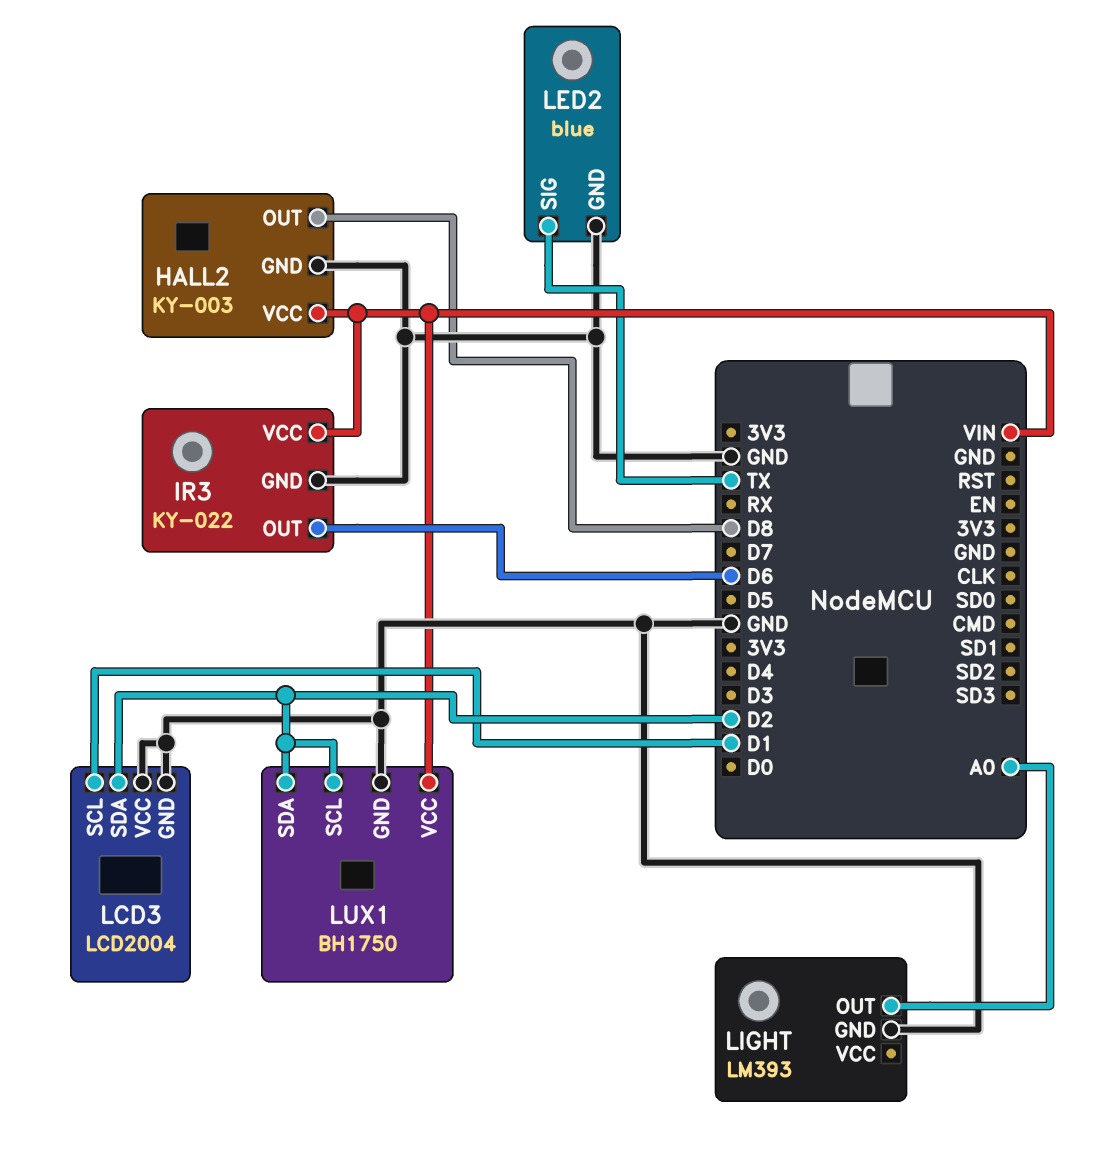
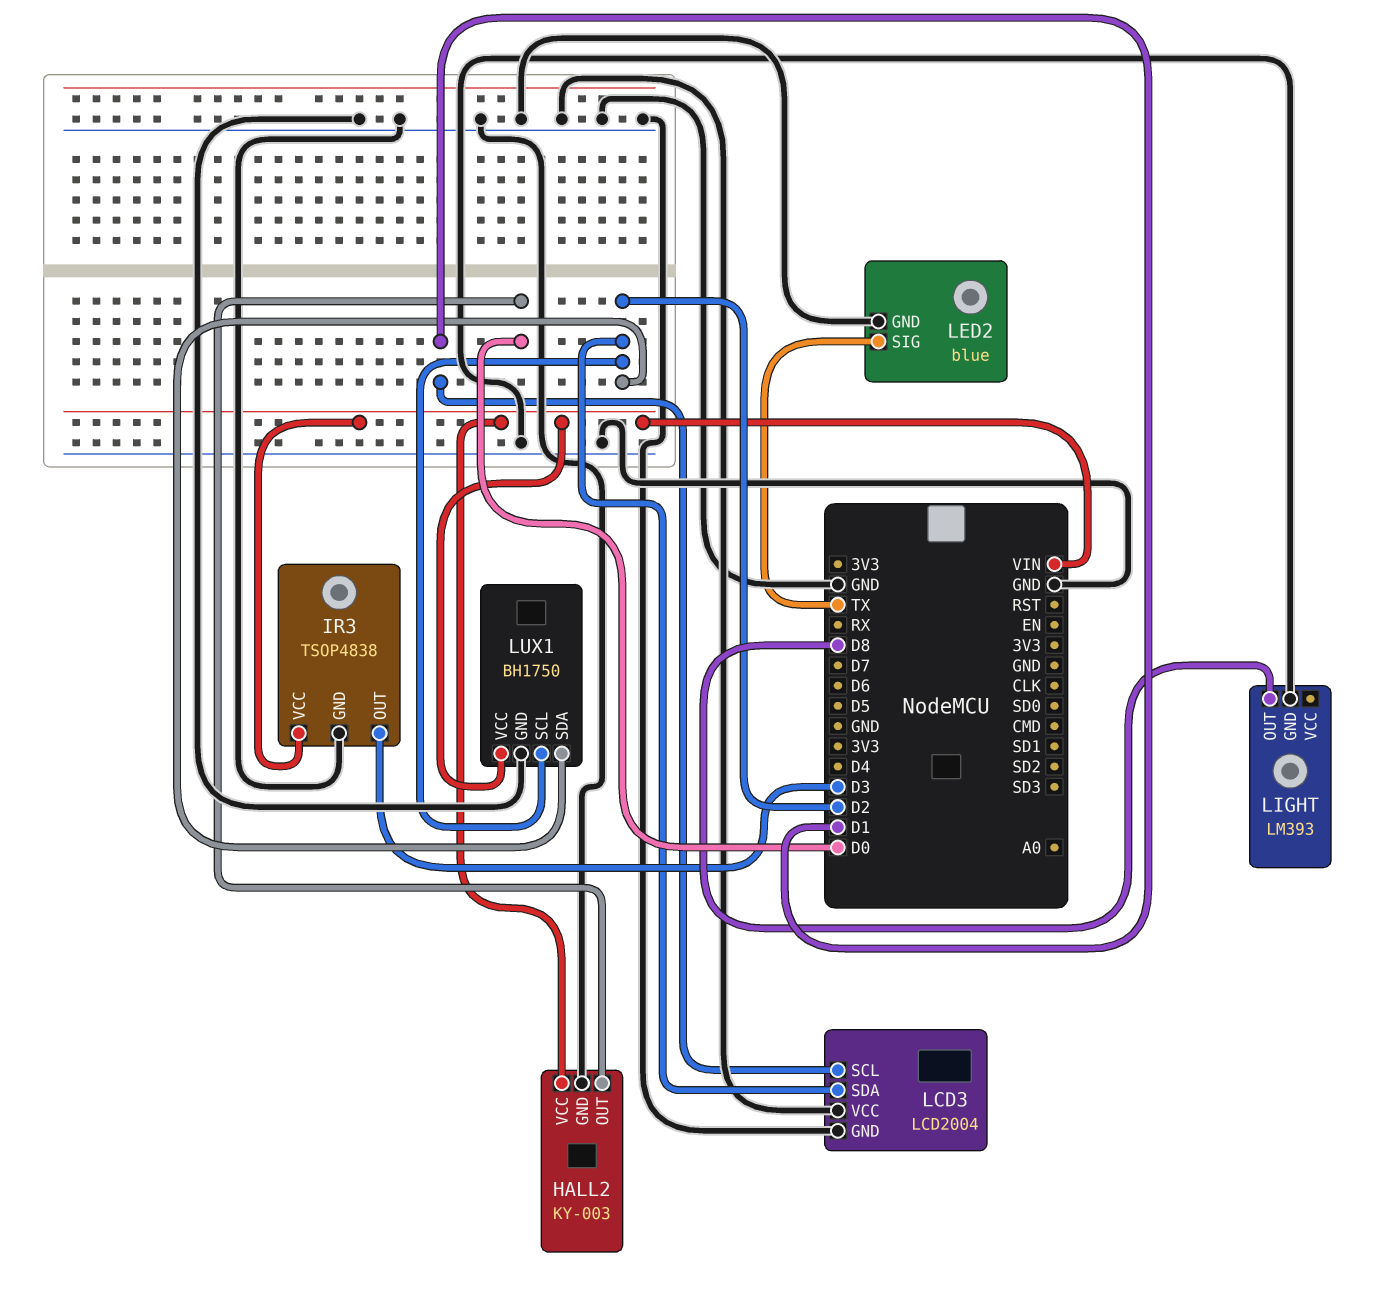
HALL2 pin OUT: D8 -> D0
IR3: KY-022 -> TSOP4838
IR3 pin OUT: D6 -> D3
LIGHT pin OUT: A0 -> D8

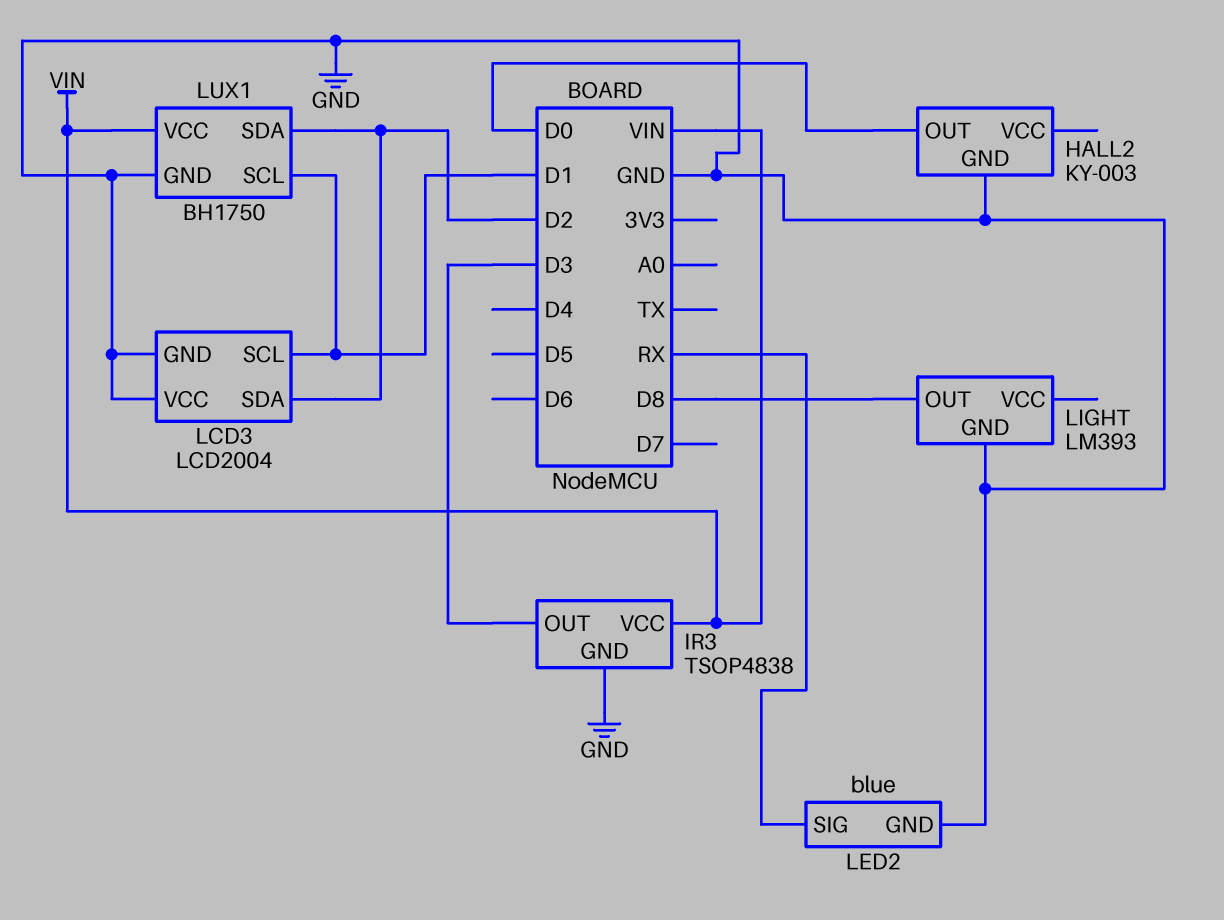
HALL2 pin VCC: VIN -> none
LED2 pin SIG: TX -> RX
LUX1 pin SCL: D2 -> D1

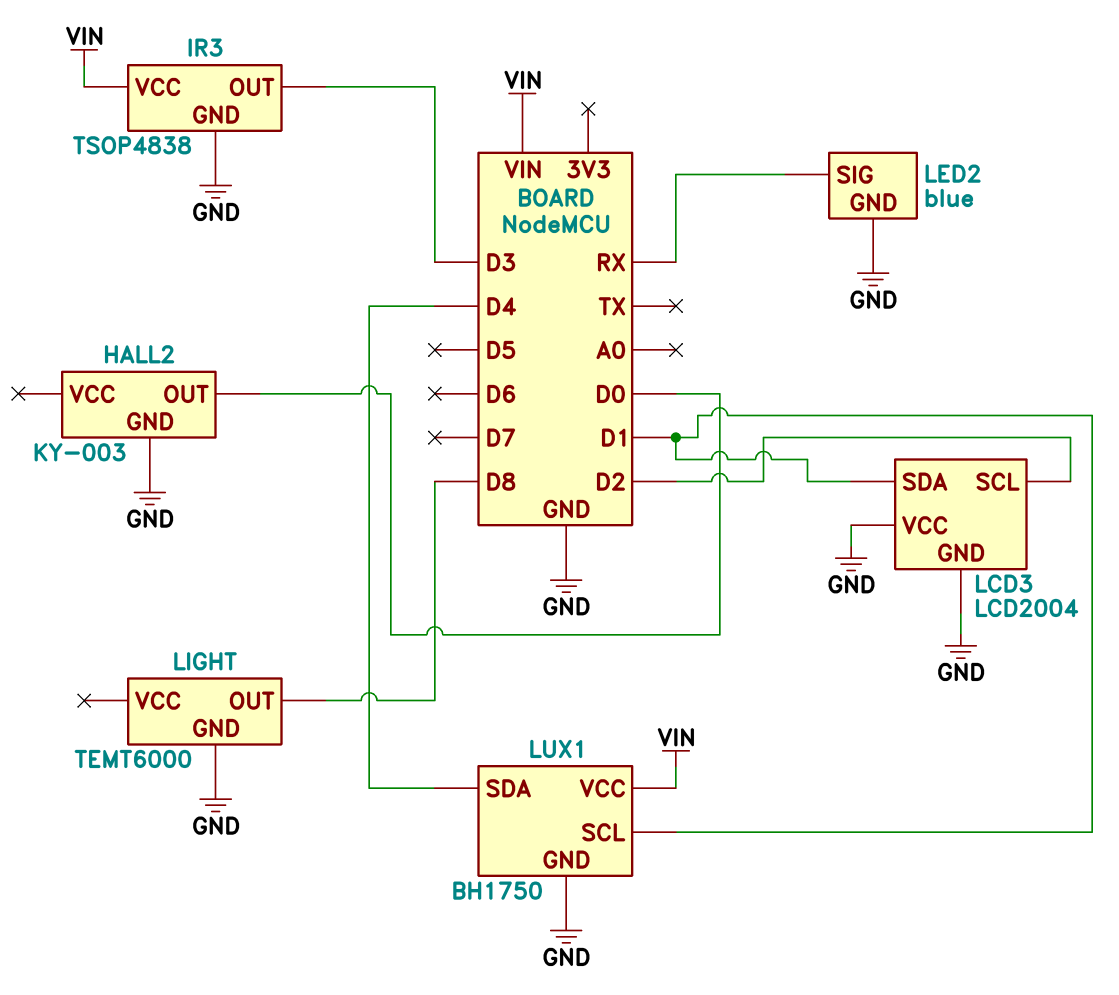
LCD3 pin SCL: D1 -> D2
LCD3 pin SDA: D2 -> D1
LIGHT: LM393 -> TEMT6000
LUX1 pin SDA: D2 -> D4

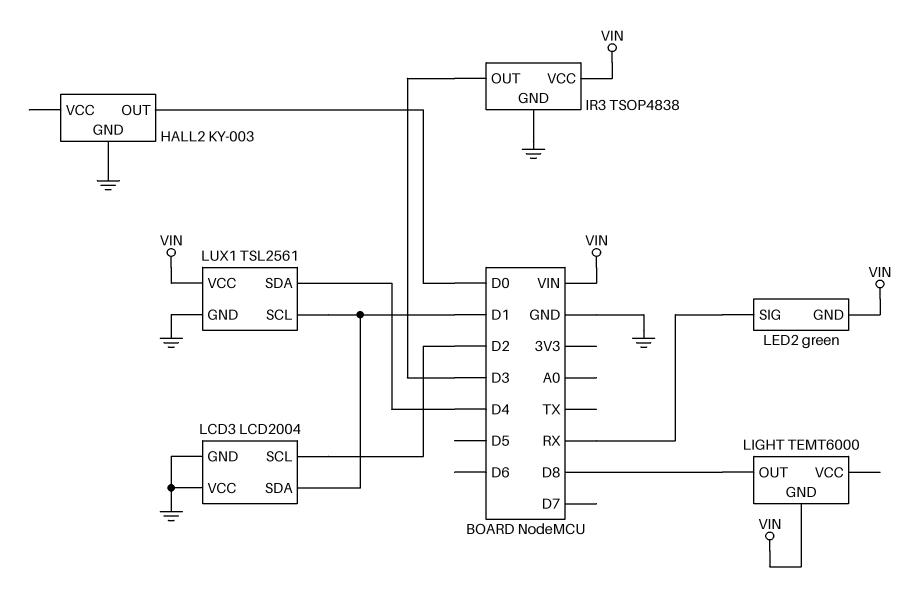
LED2: blue -> green
LED2 pin GND: GND -> VIN
LIGHT pin GND: GND -> VIN
LUX1: BH1750 -> TSL2561

